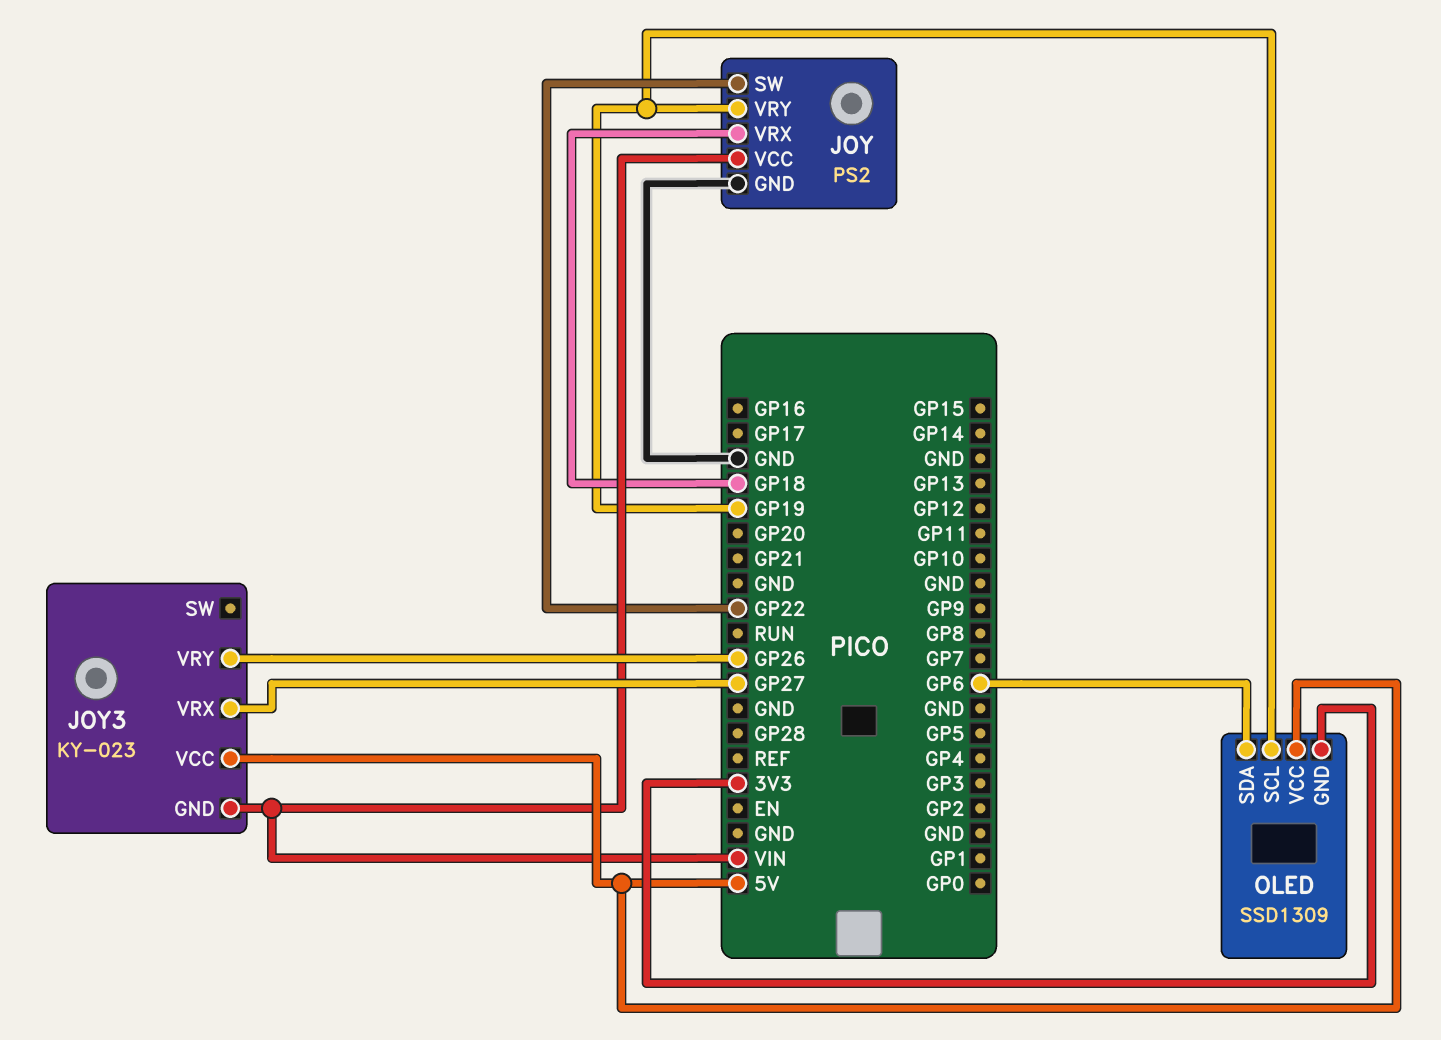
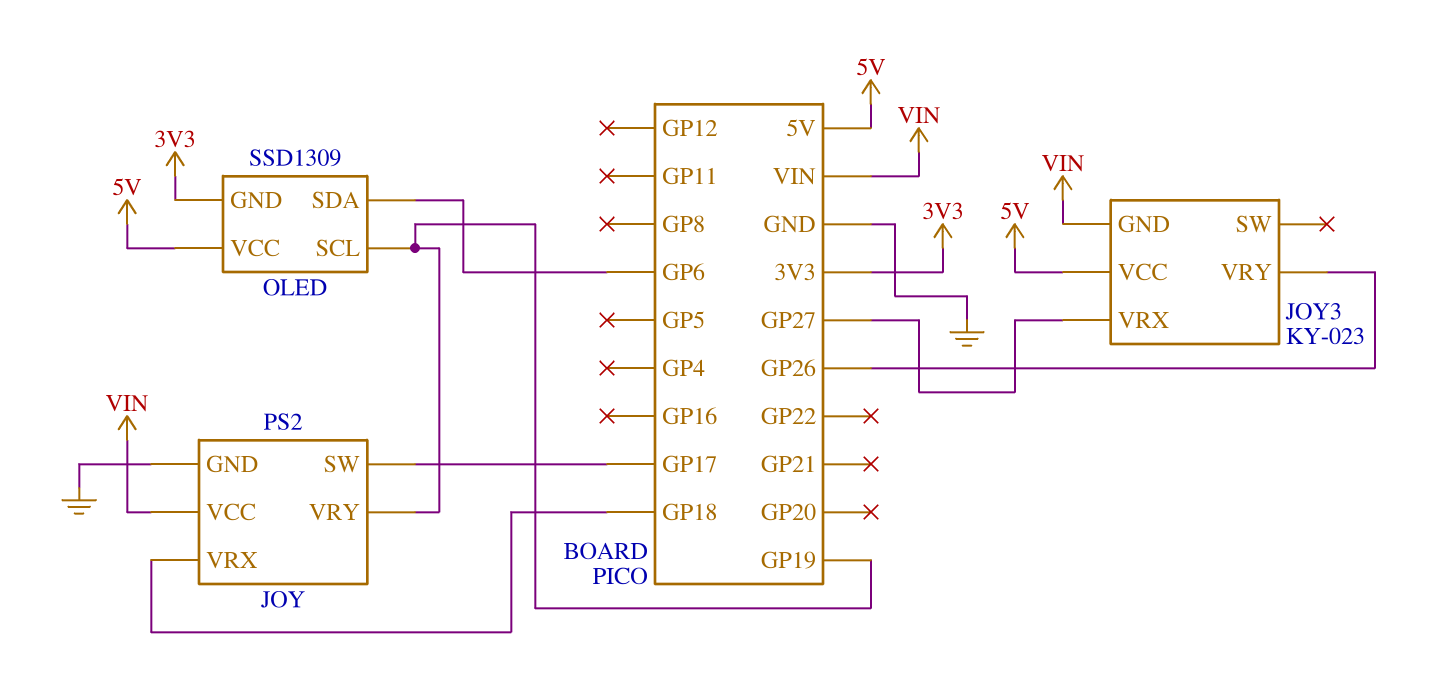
JOY pin SW: GP22 -> GP17

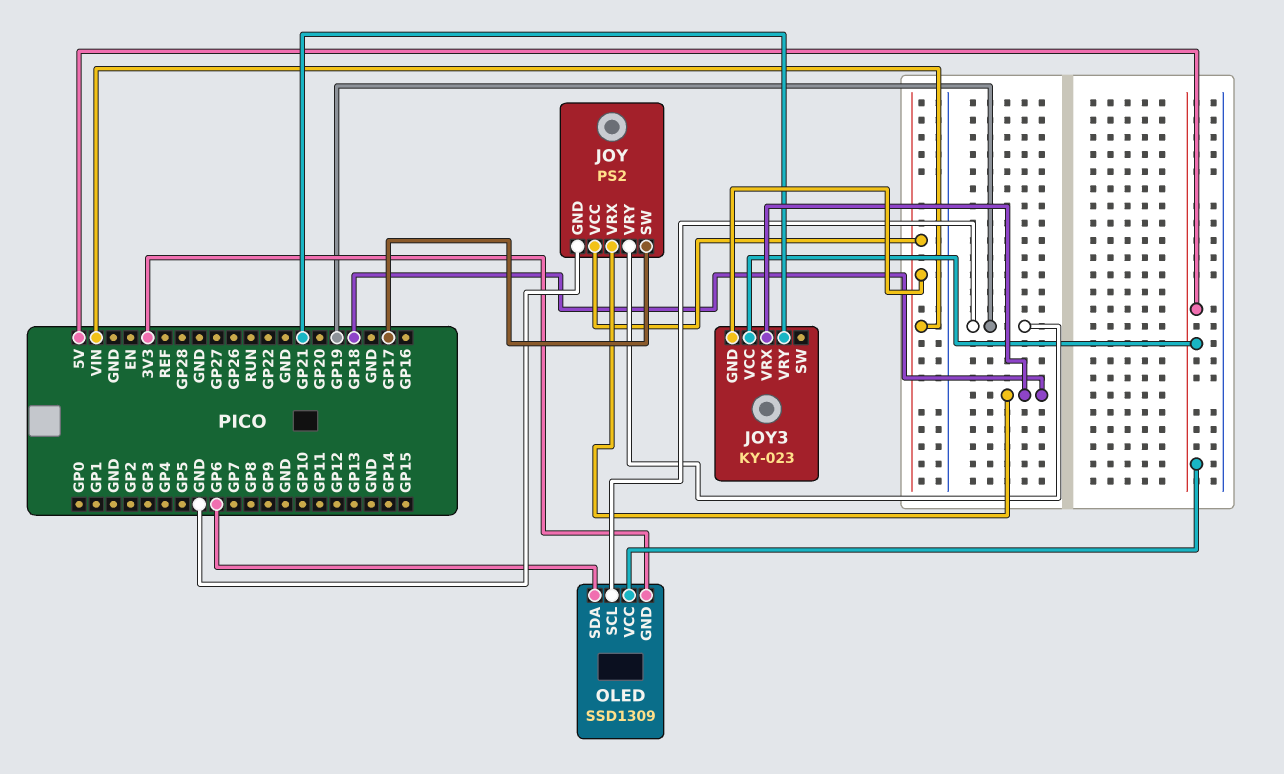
JOY3 pin VRX: GP27 -> GP18
JOY3 pin VRY: GP26 -> GP21

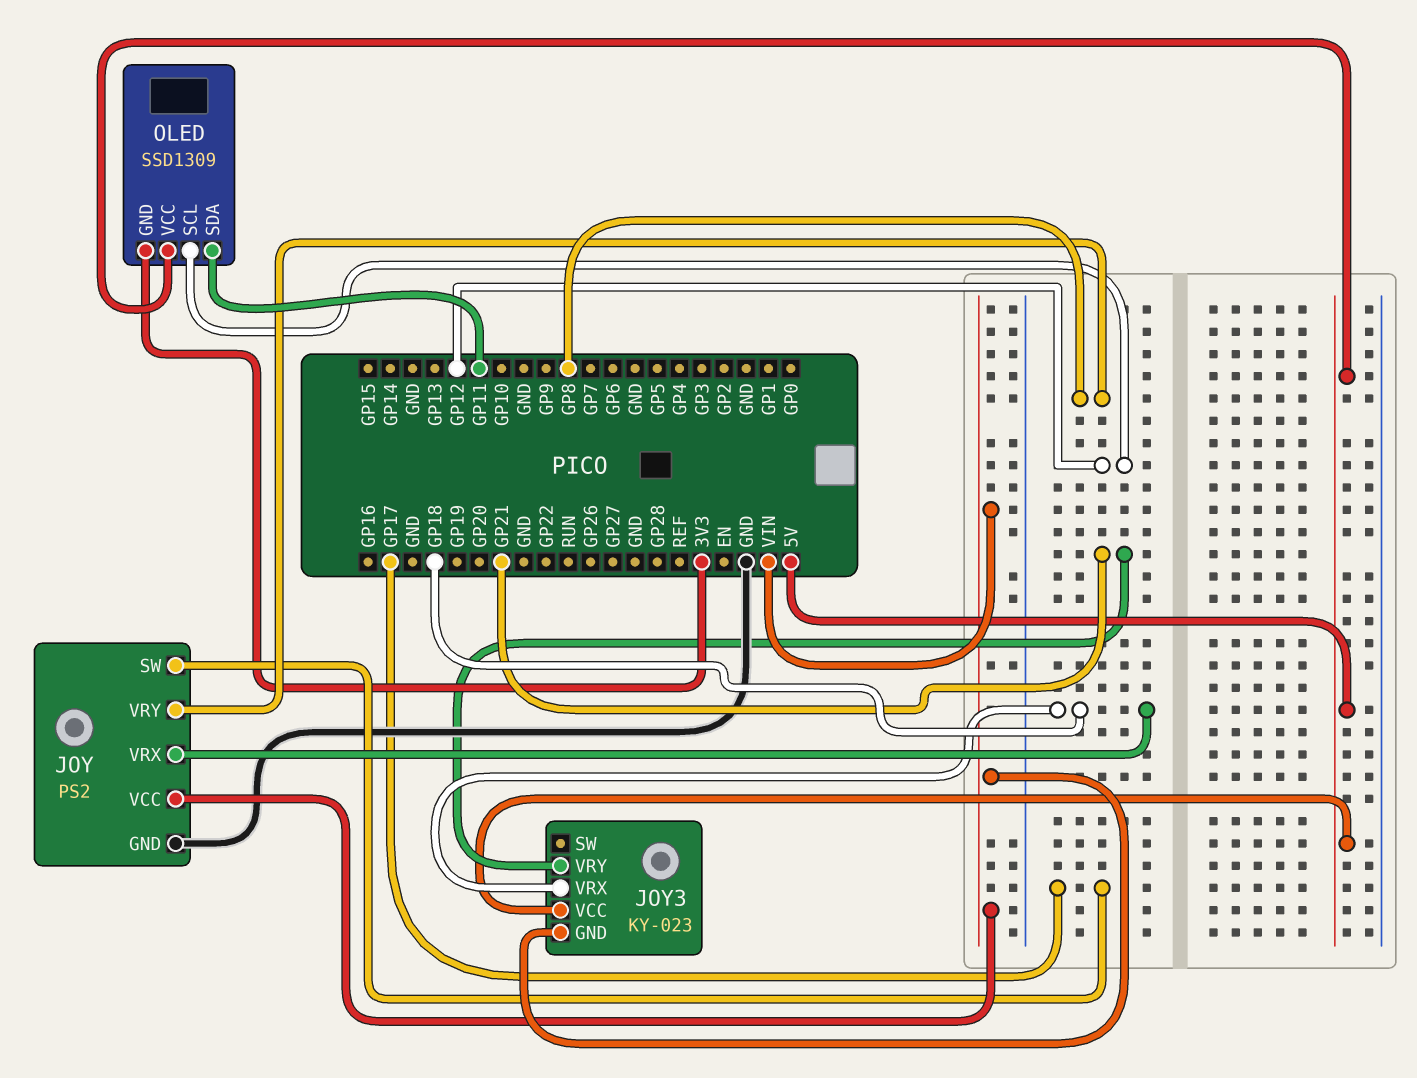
JOY pin VRY: GP19 -> GP8
OLED pin SCL: GP19 -> GP12
OLED pin SDA: GP6 -> GP11

